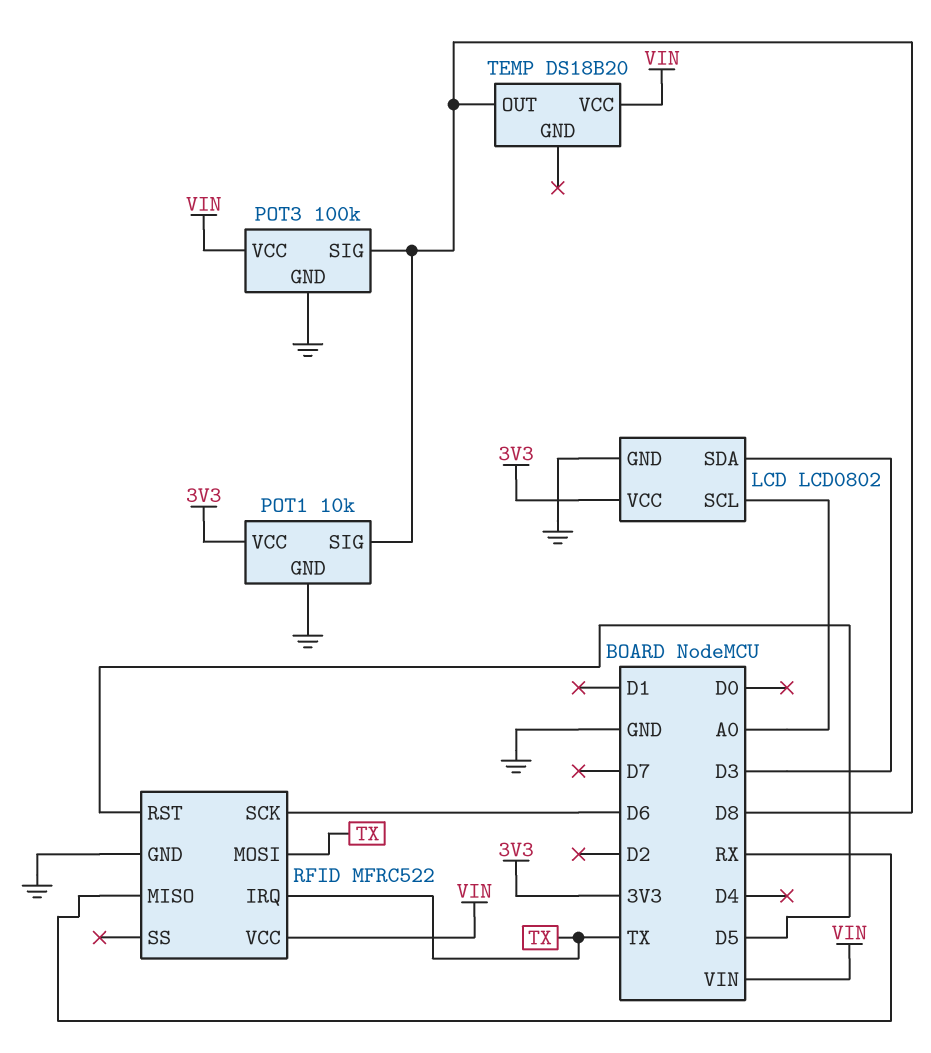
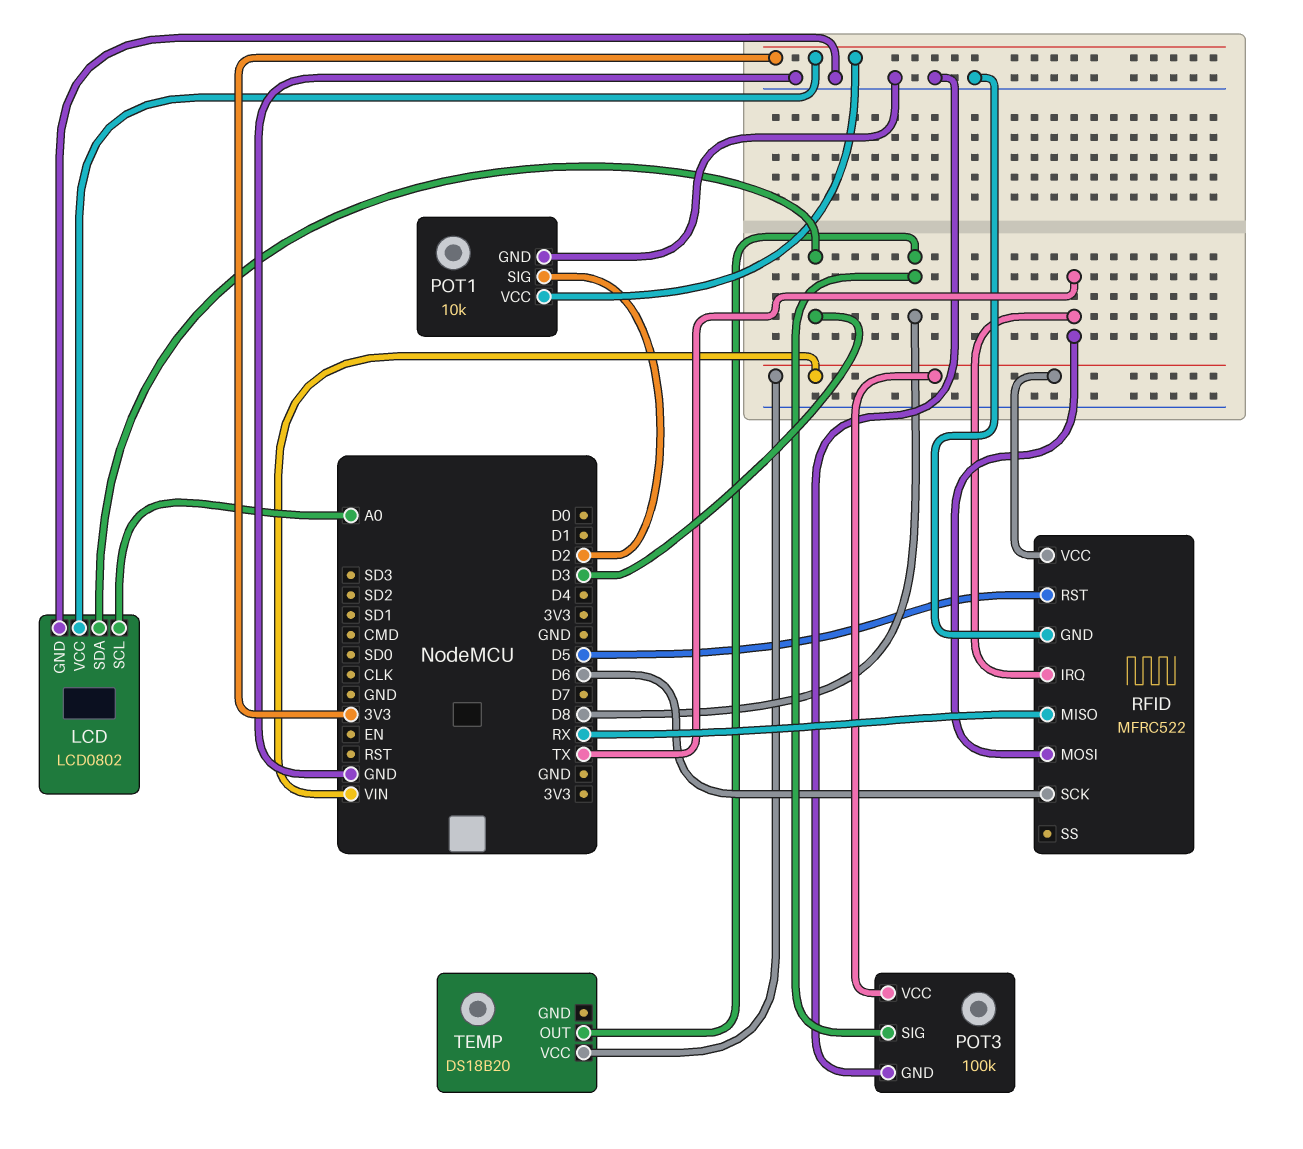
POT1 pin SIG: D8 -> D2

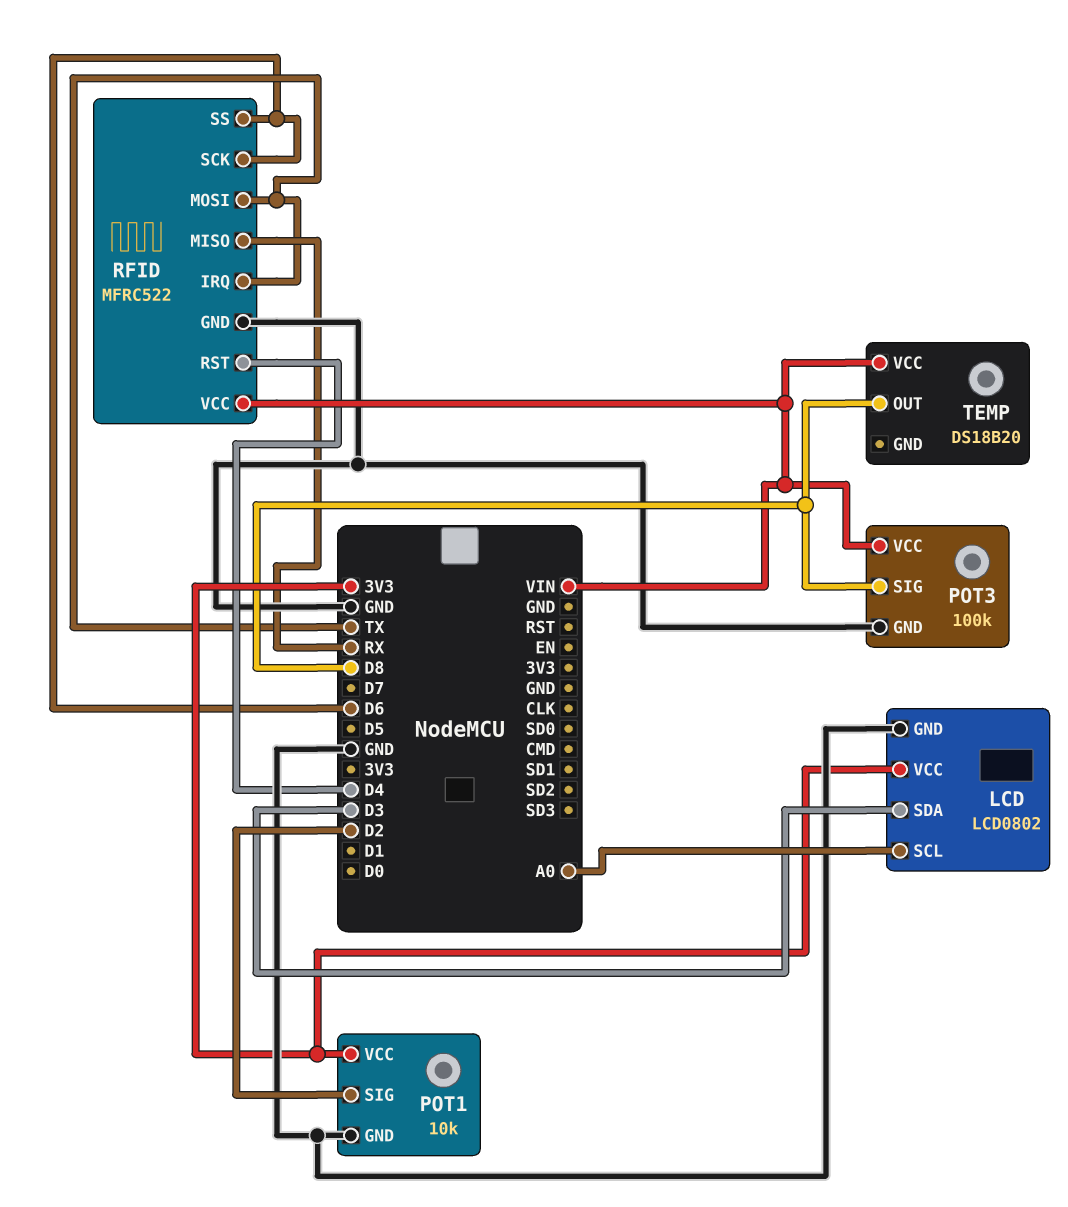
RFID pin RST: D5 -> D4
RFID pin SS: none -> D6

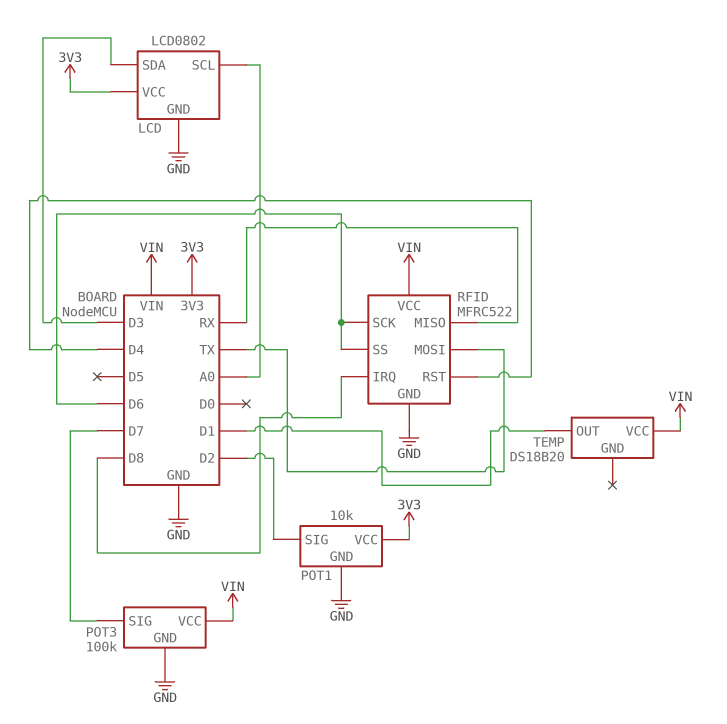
POT3 pin SIG: D8 -> D7
RFID pin IRQ: TX -> D8
TEMP pin OUT: D8 -> D1

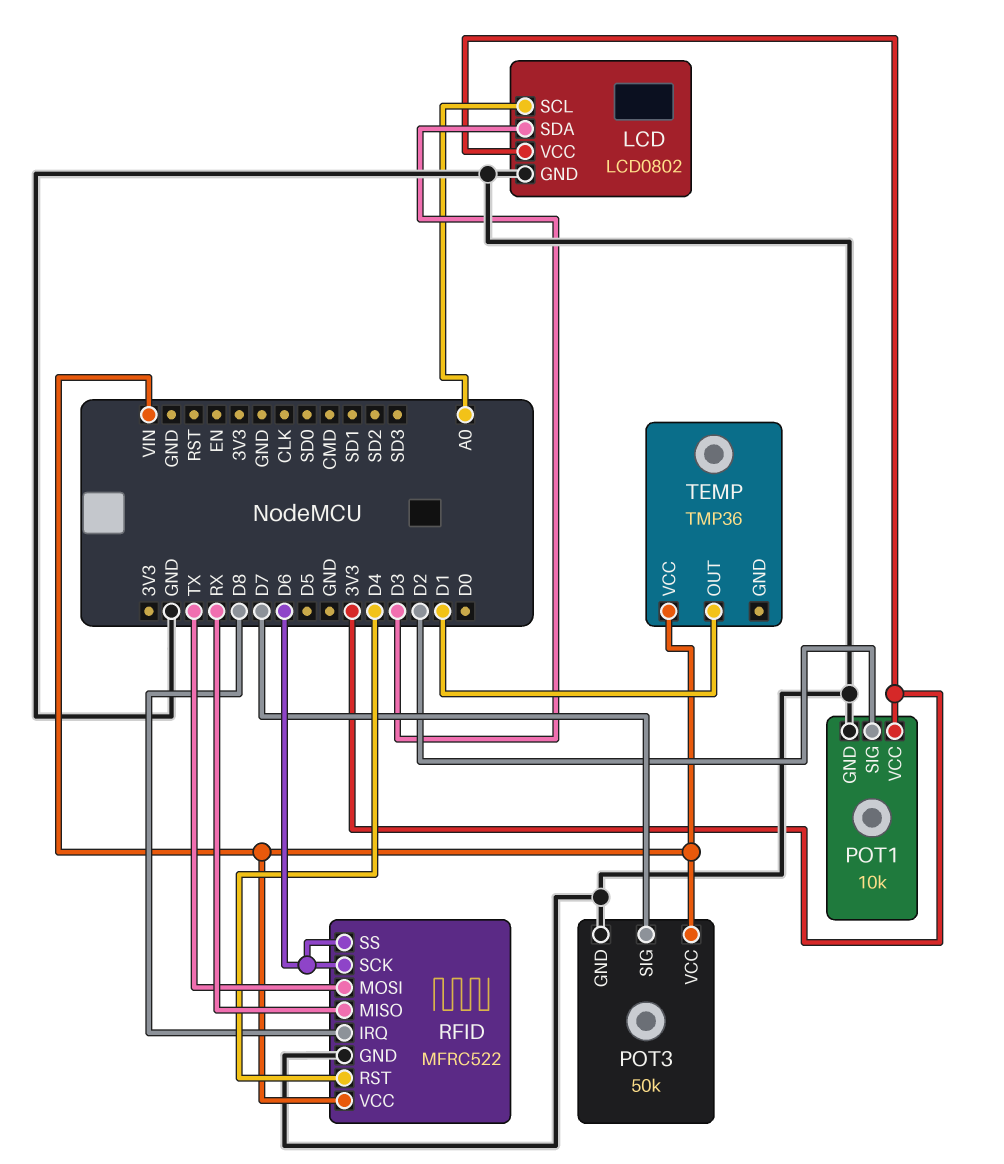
POT3: 100k -> 50k
TEMP: DS18B20 -> TMP36

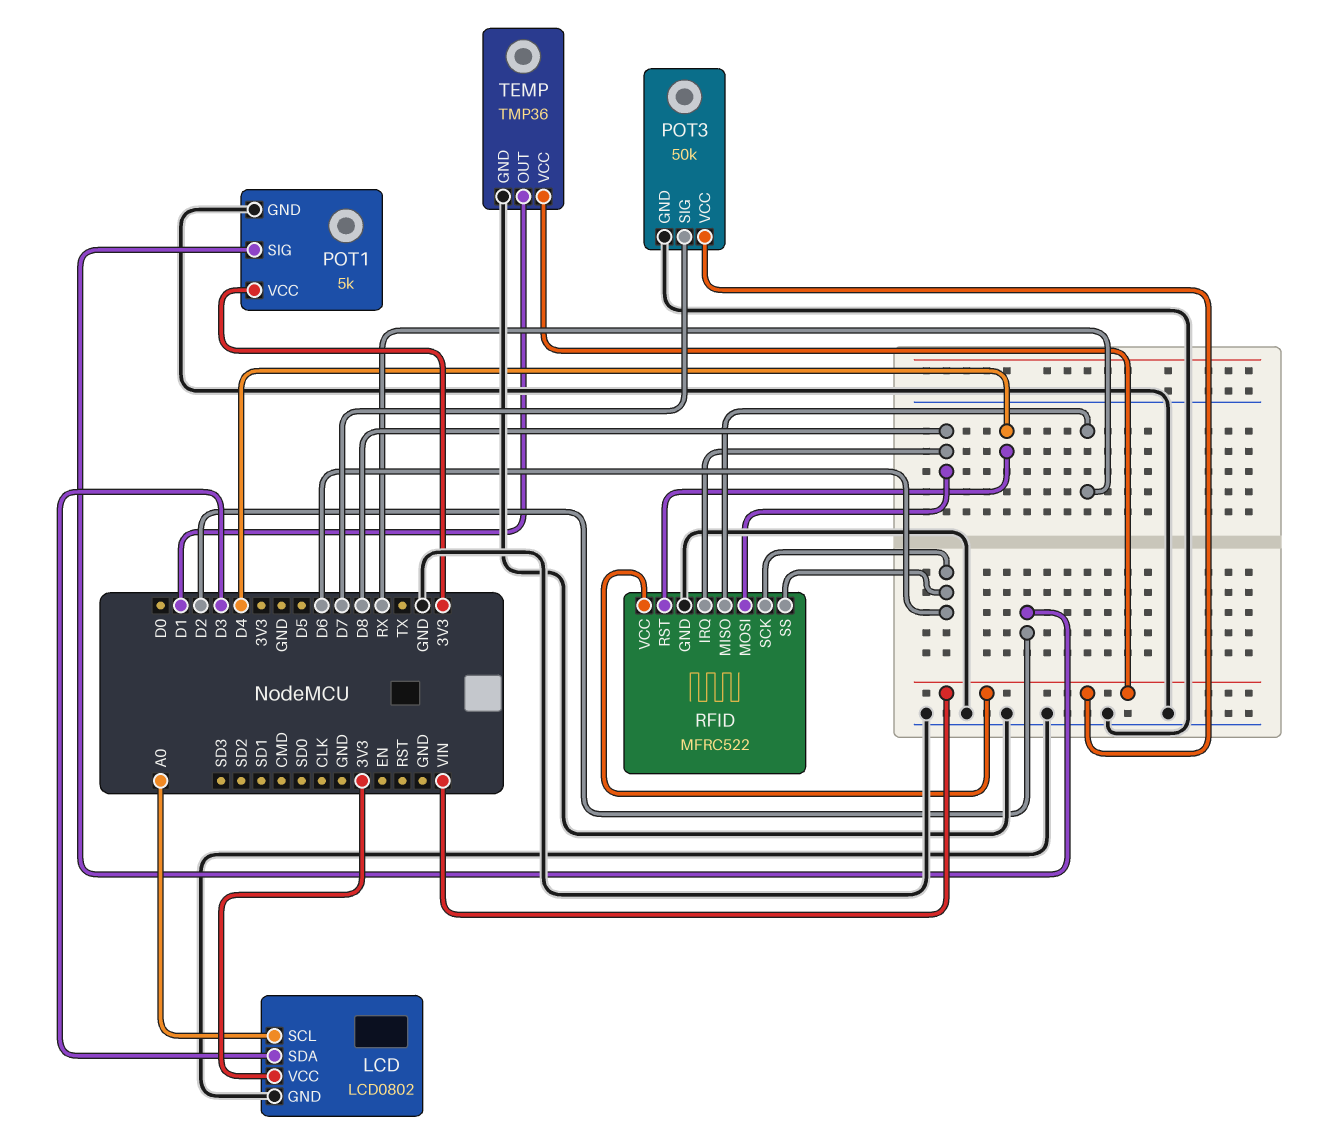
POT1: 10k -> 5k
RFID pin MOSI: TX -> D8
TEMP pin GND: none -> GND

